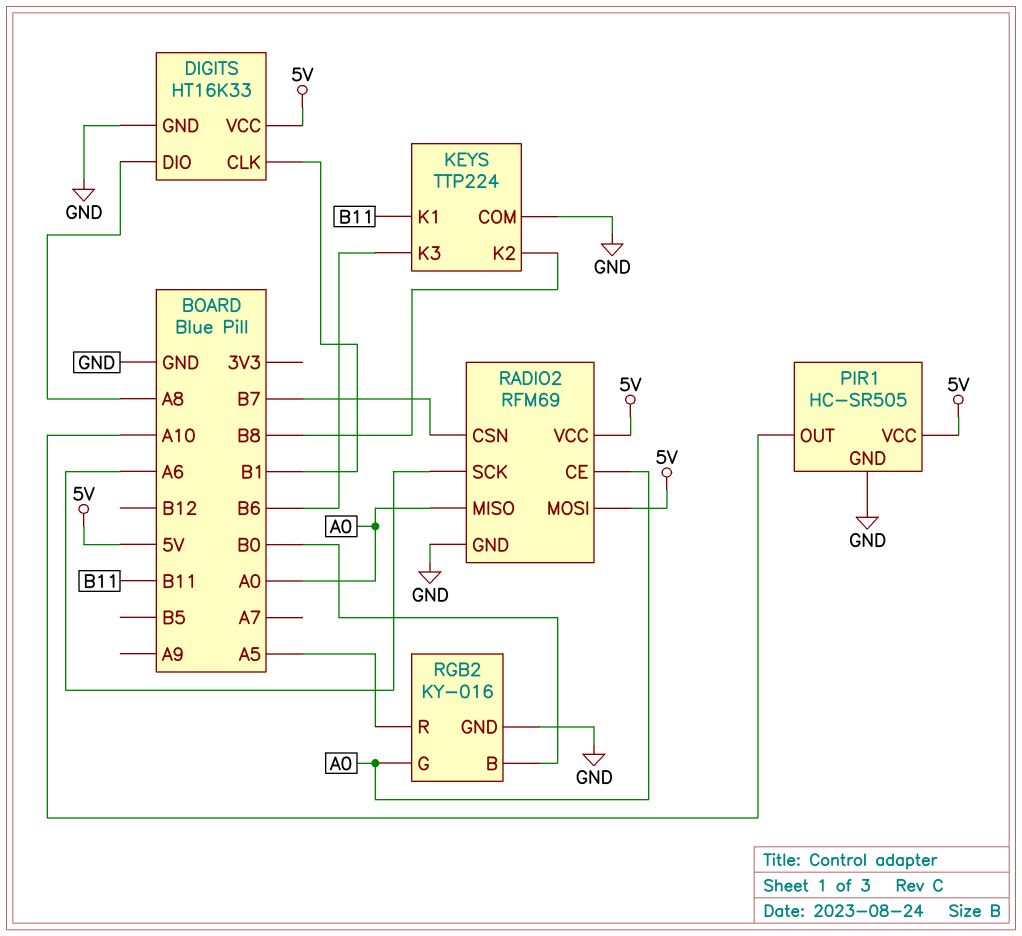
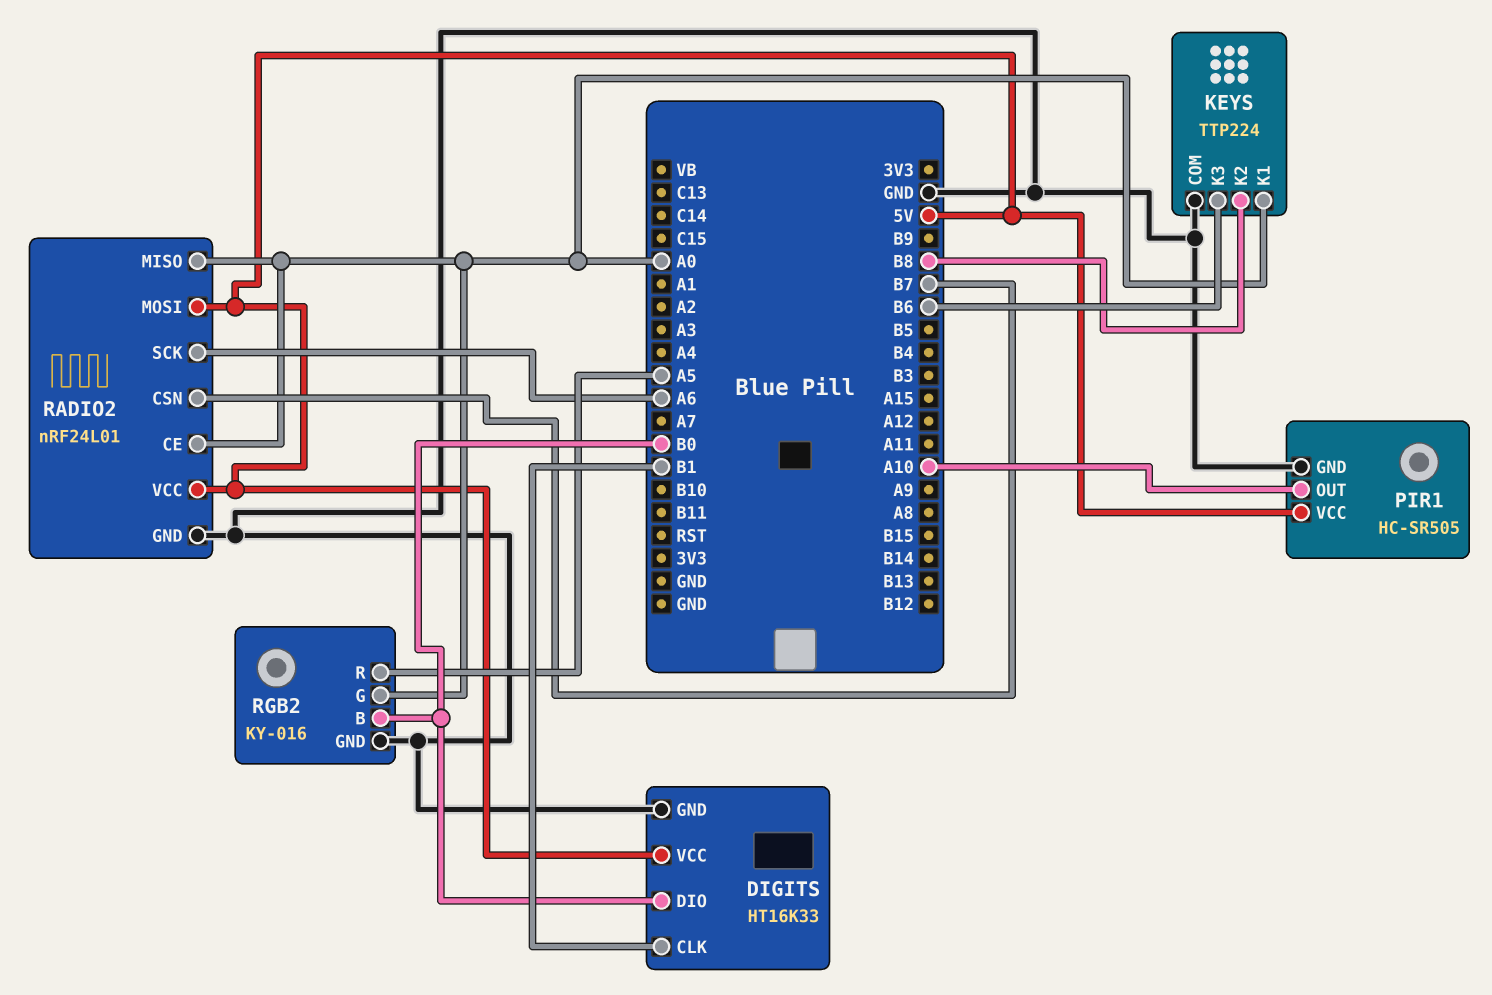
DIGITS pin DIO: A8 -> B0
KEYS pin K1: B11 -> A0
RADIO2: RFM69 -> nRF24L01

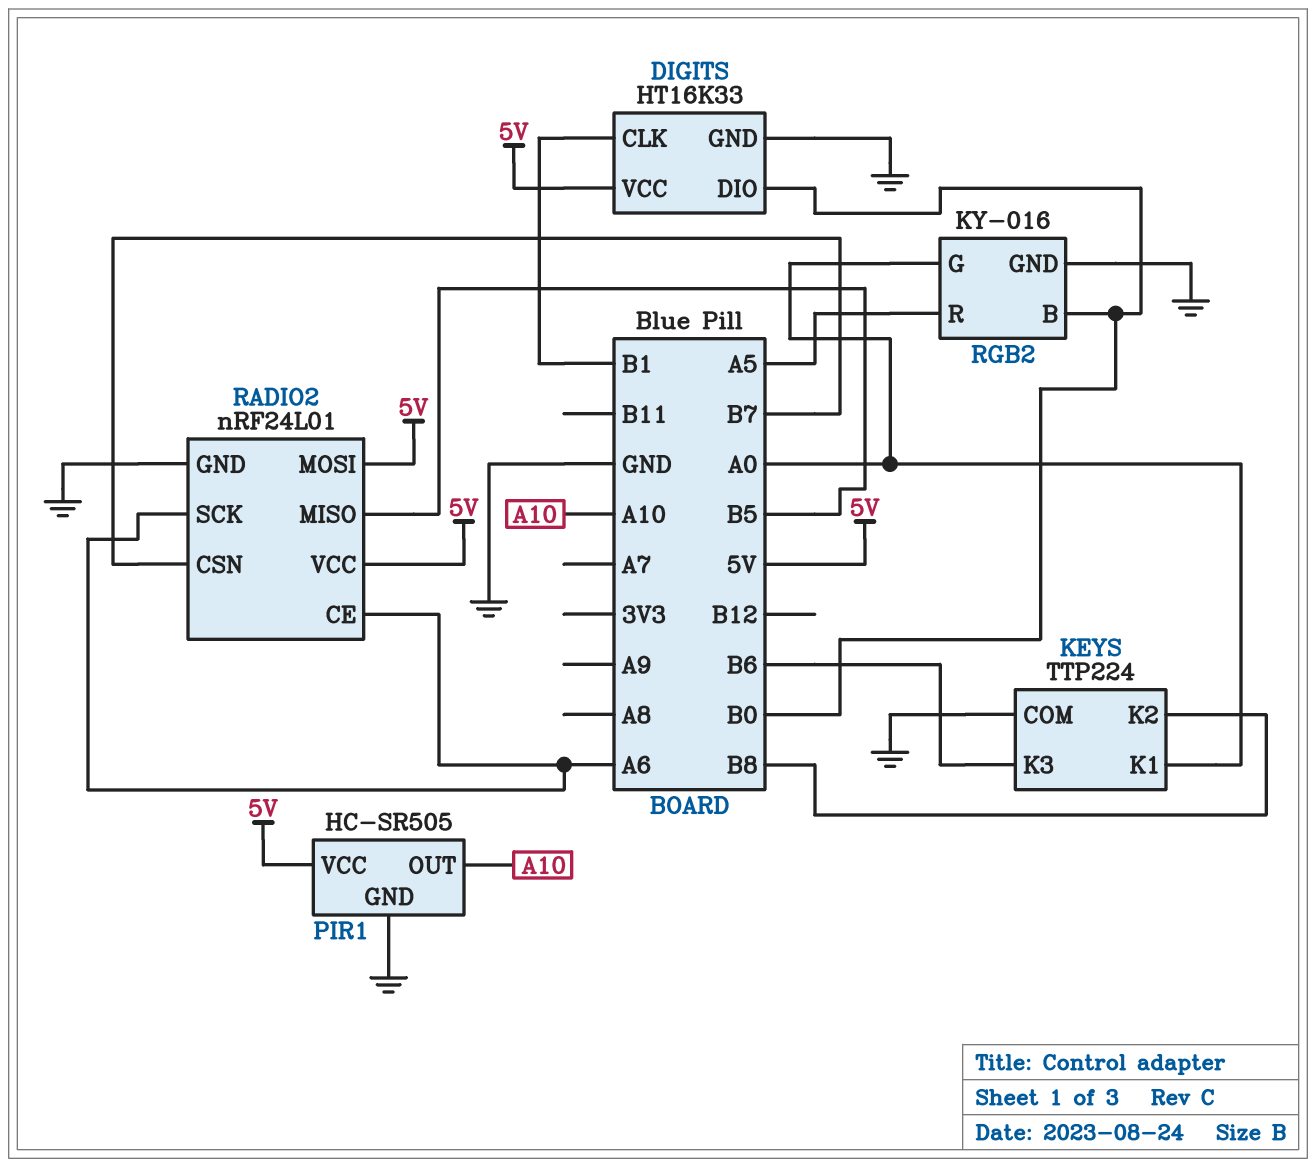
RADIO2 pin CE: A0 -> A6
RADIO2 pin MISO: A0 -> B5

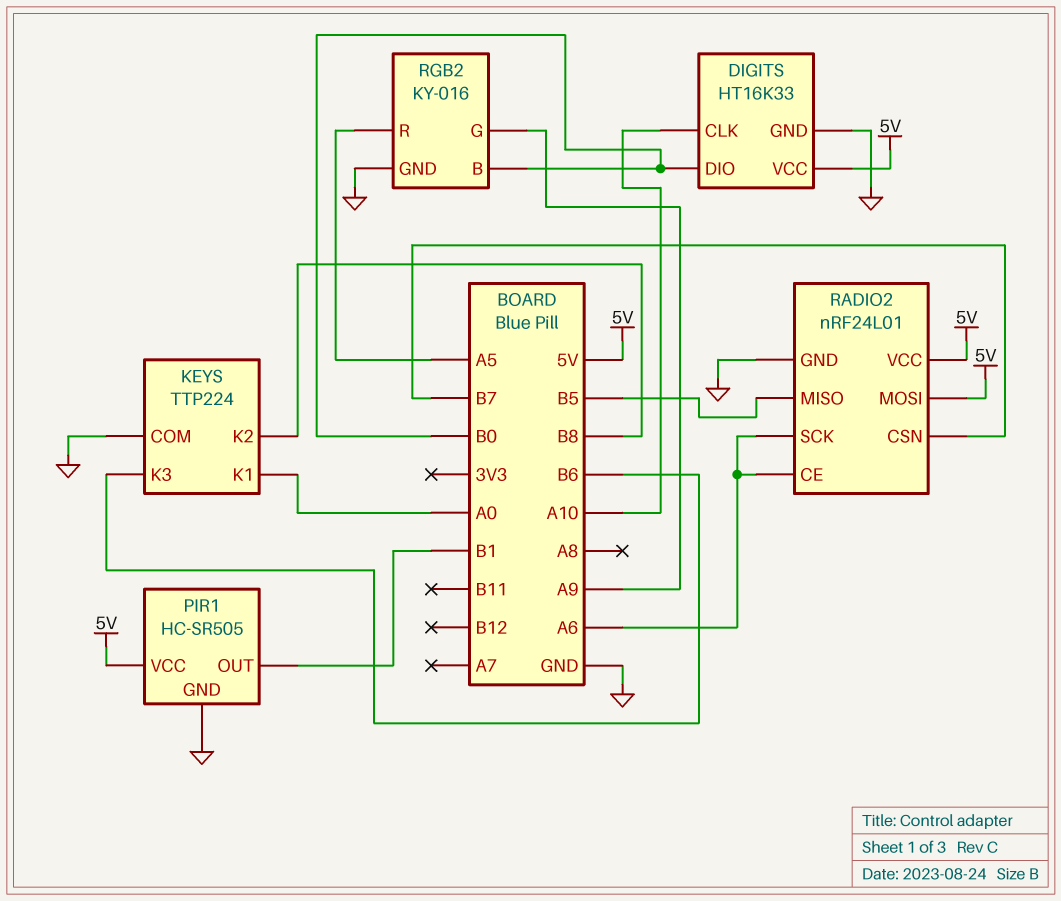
DIGITS pin CLK: B1 -> A10
PIR1 pin OUT: A10 -> B1
RGB2 pin G: A0 -> A9

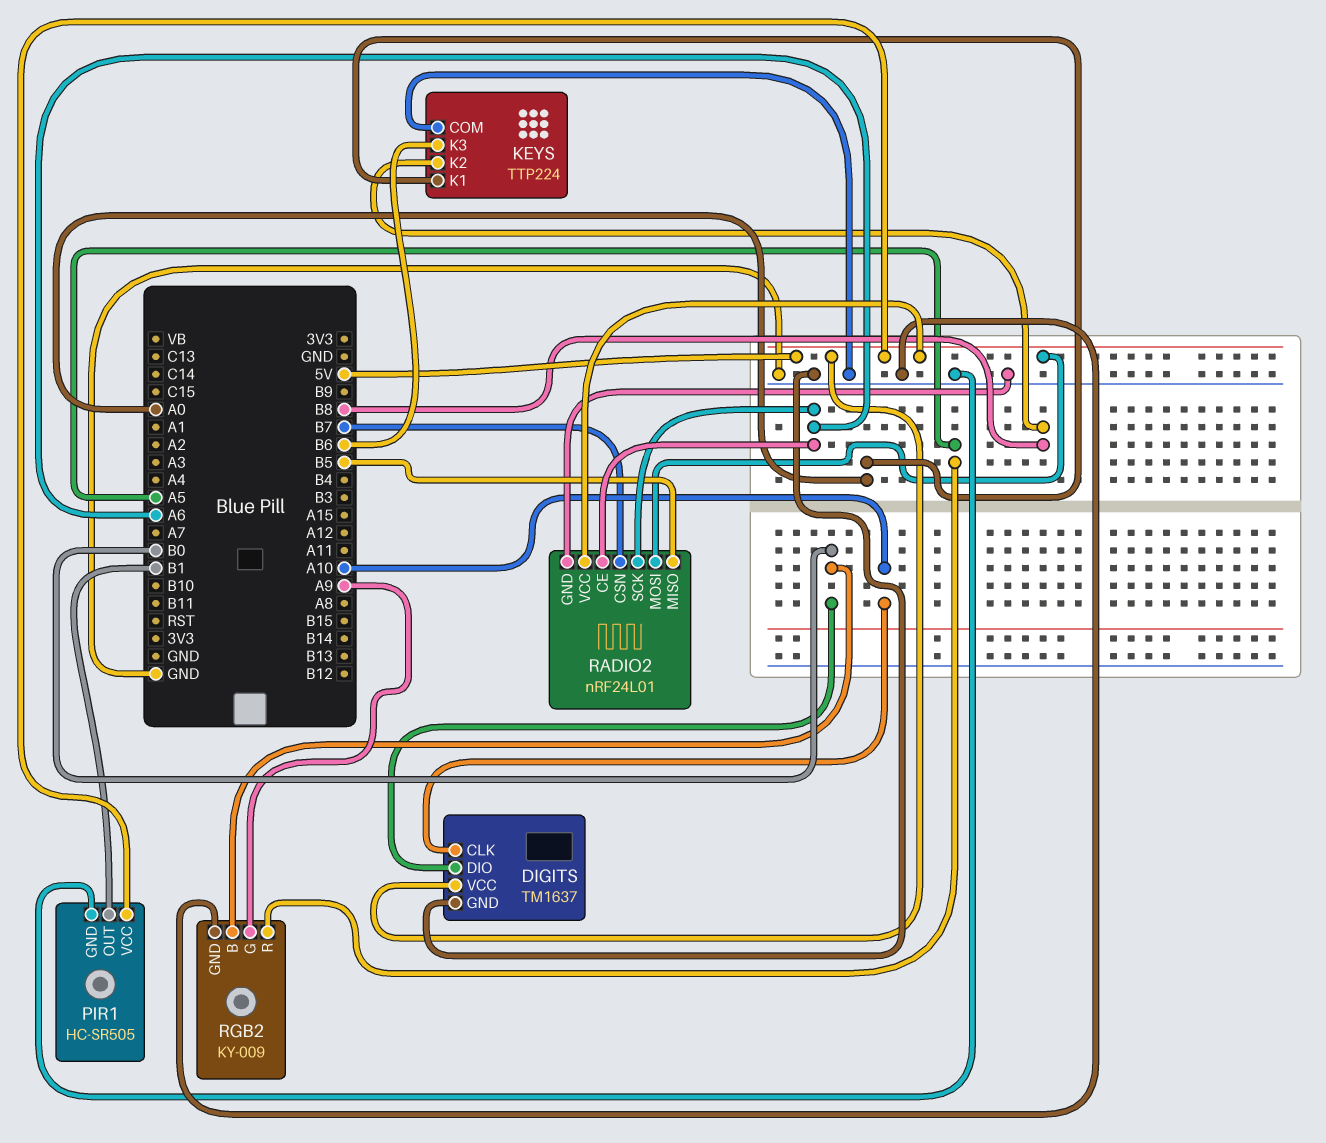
DIGITS: HT16K33 -> TM1637
RGB2: KY-016 -> KY-009

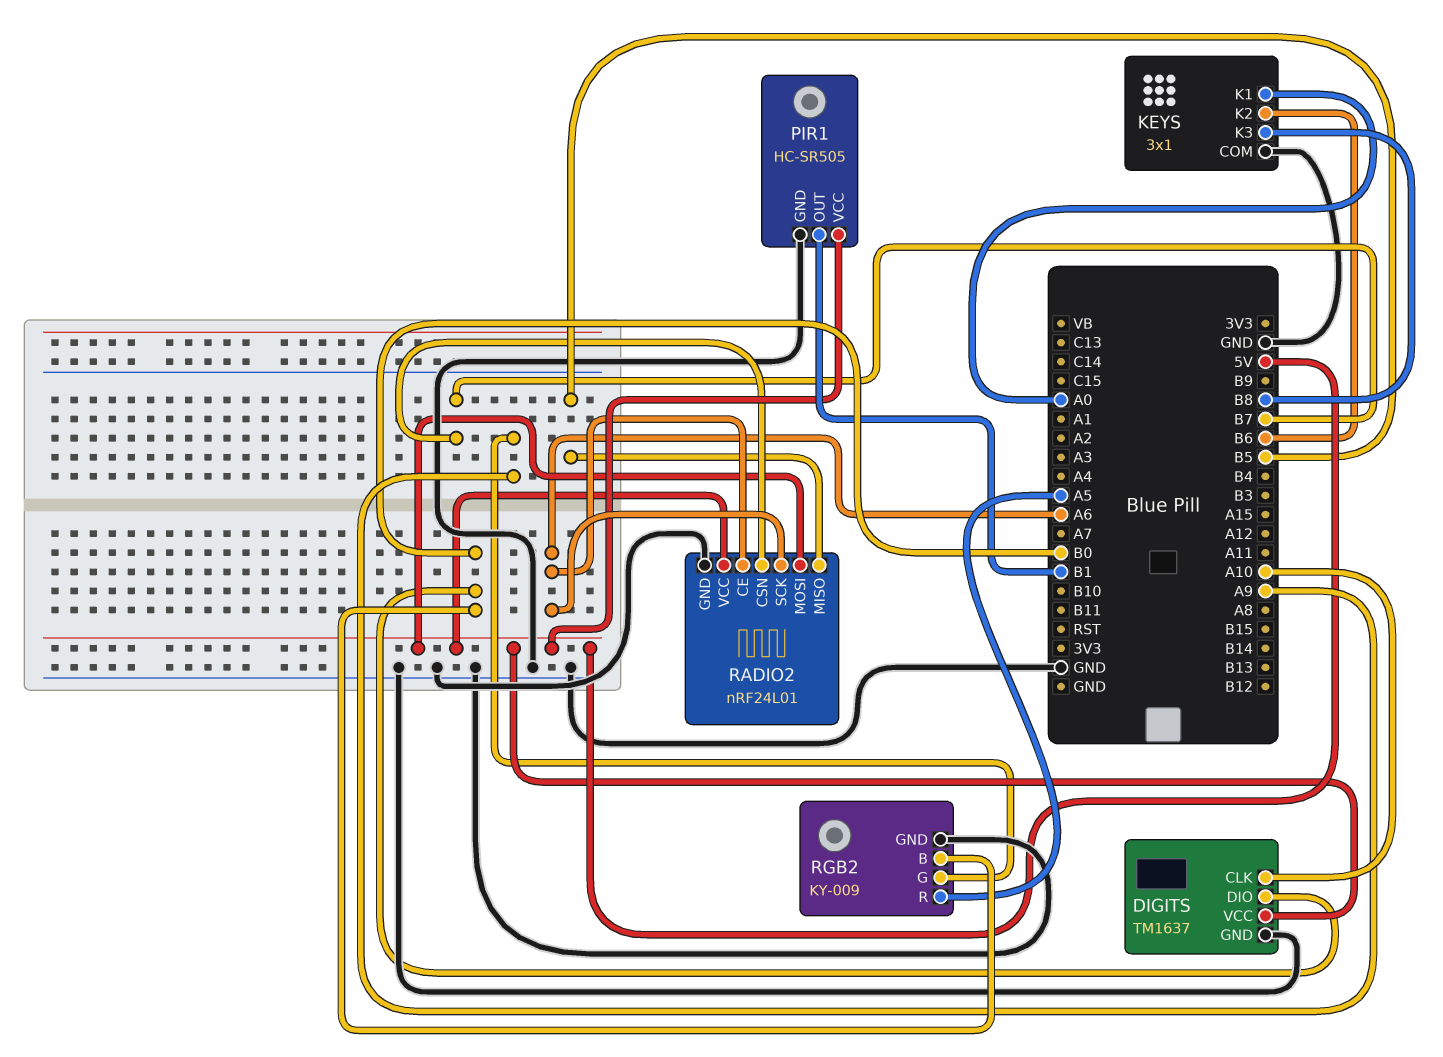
KEYS: TTP224 -> 3x1
KEYS pin K2: B8 -> B6
KEYS pin K3: B6 -> B8

